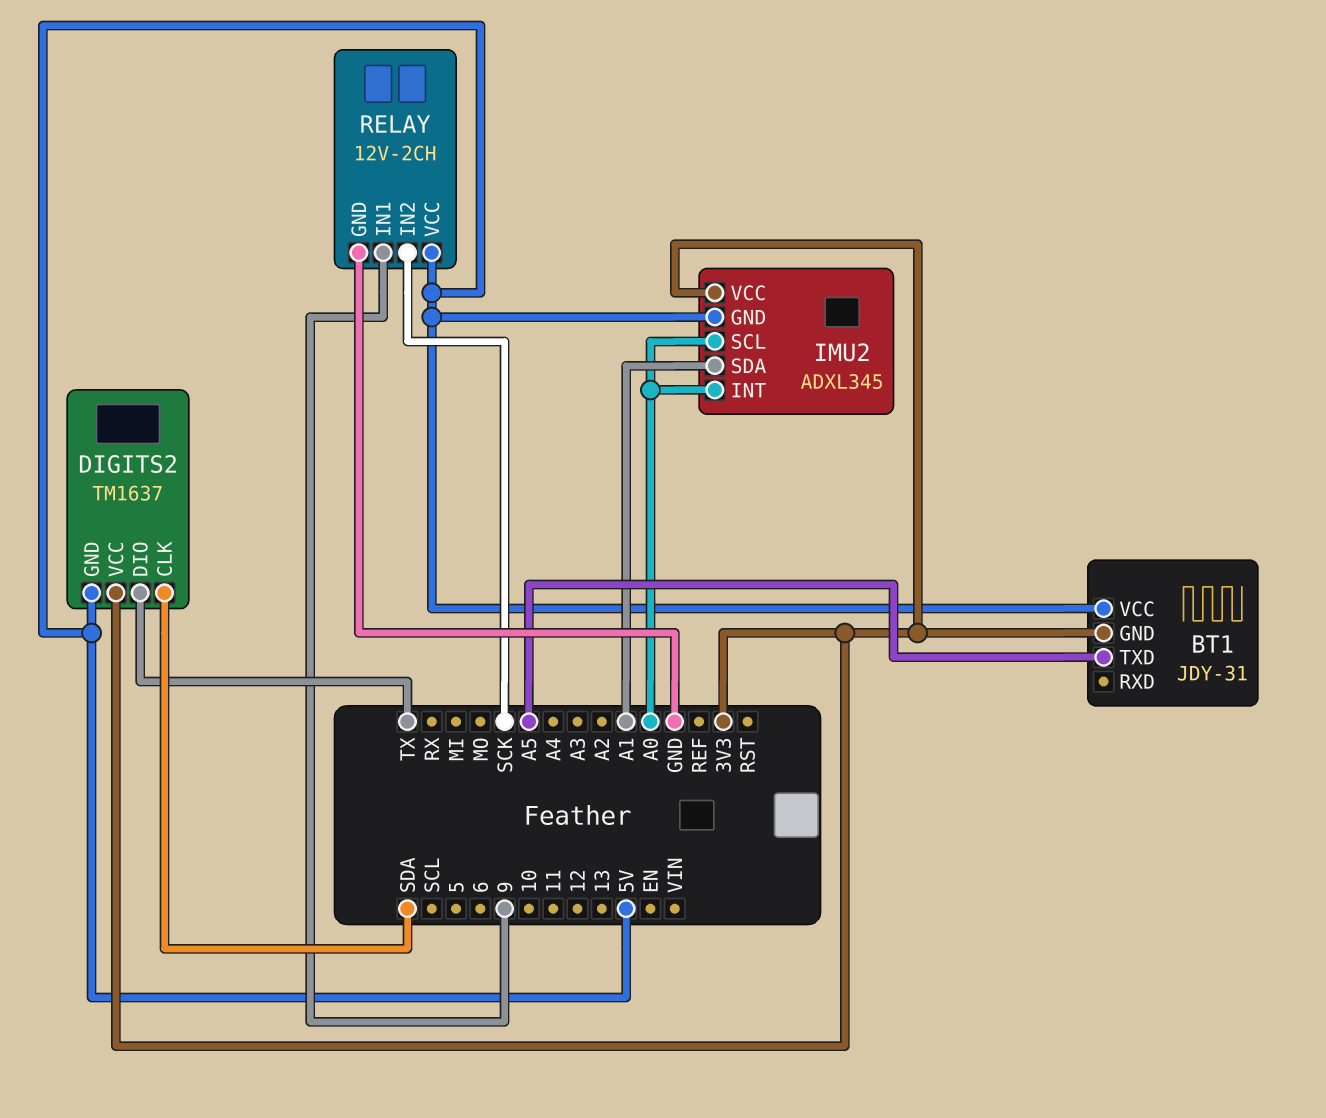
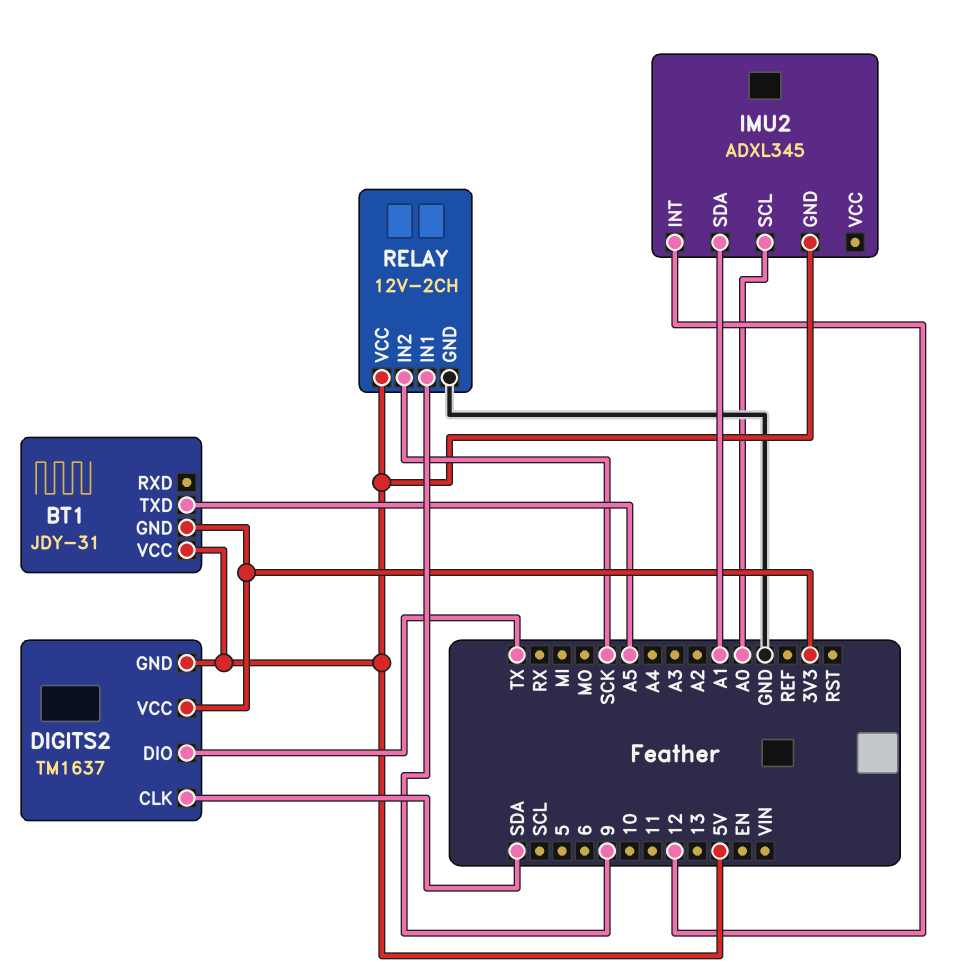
IMU2 pin INT: A0 -> 12
IMU2 pin VCC: 3V3 -> none

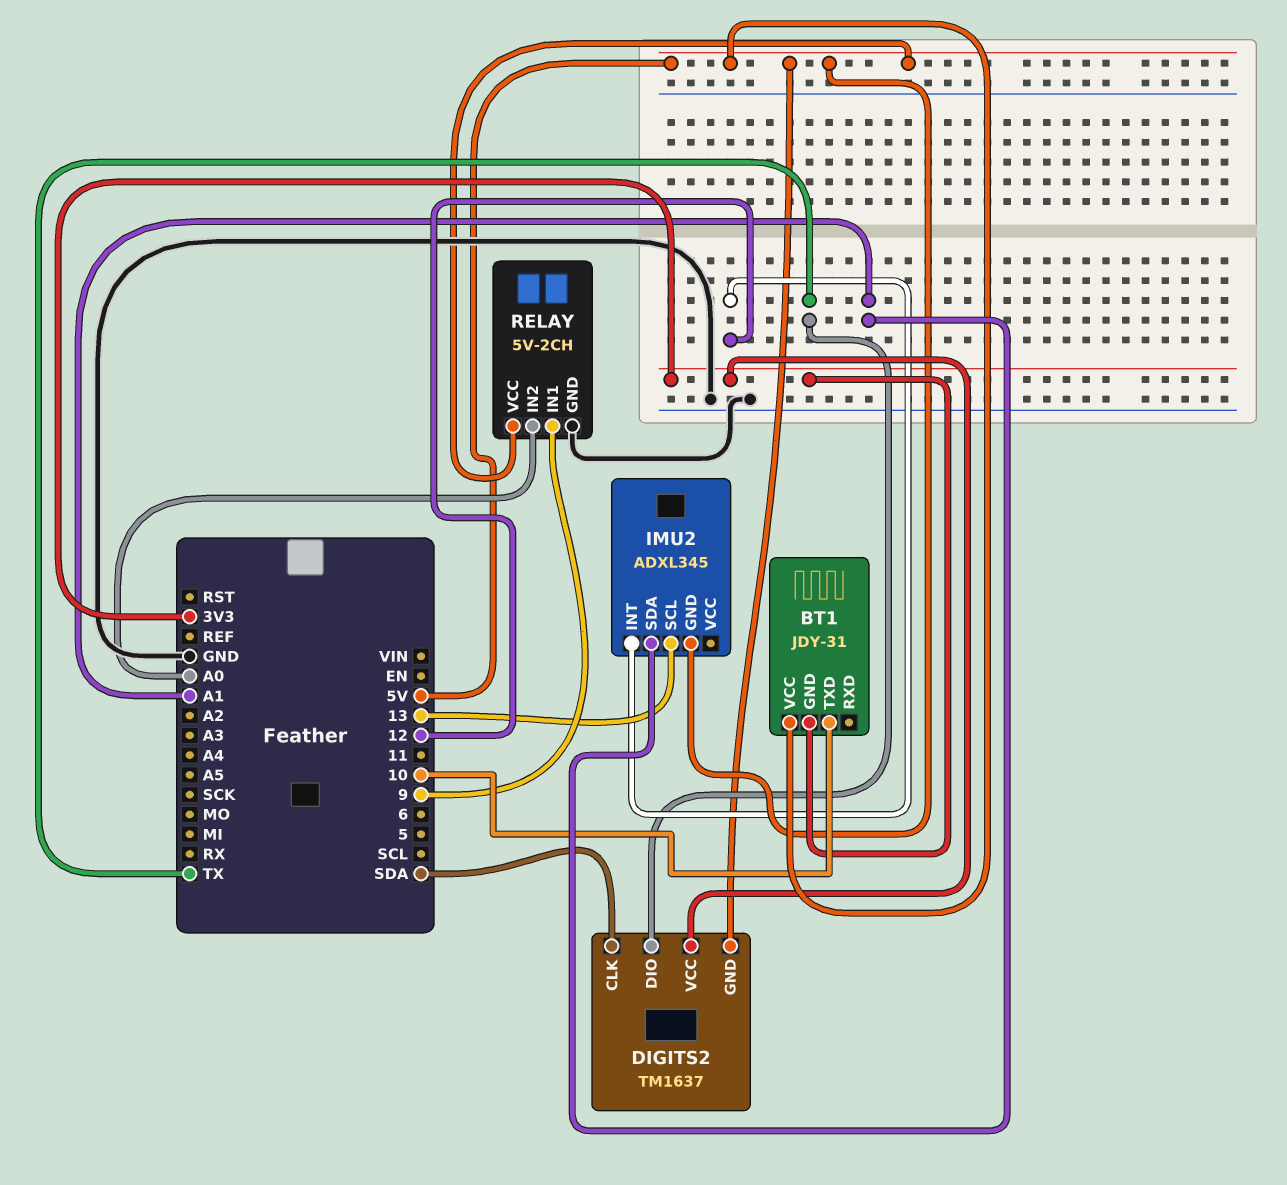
BT1 pin TXD: A5 -> 10
IMU2 pin SCL: A0 -> 13
RELAY: 12V-2CH -> 5V-2CH
RELAY pin IN2: SCK -> A0

